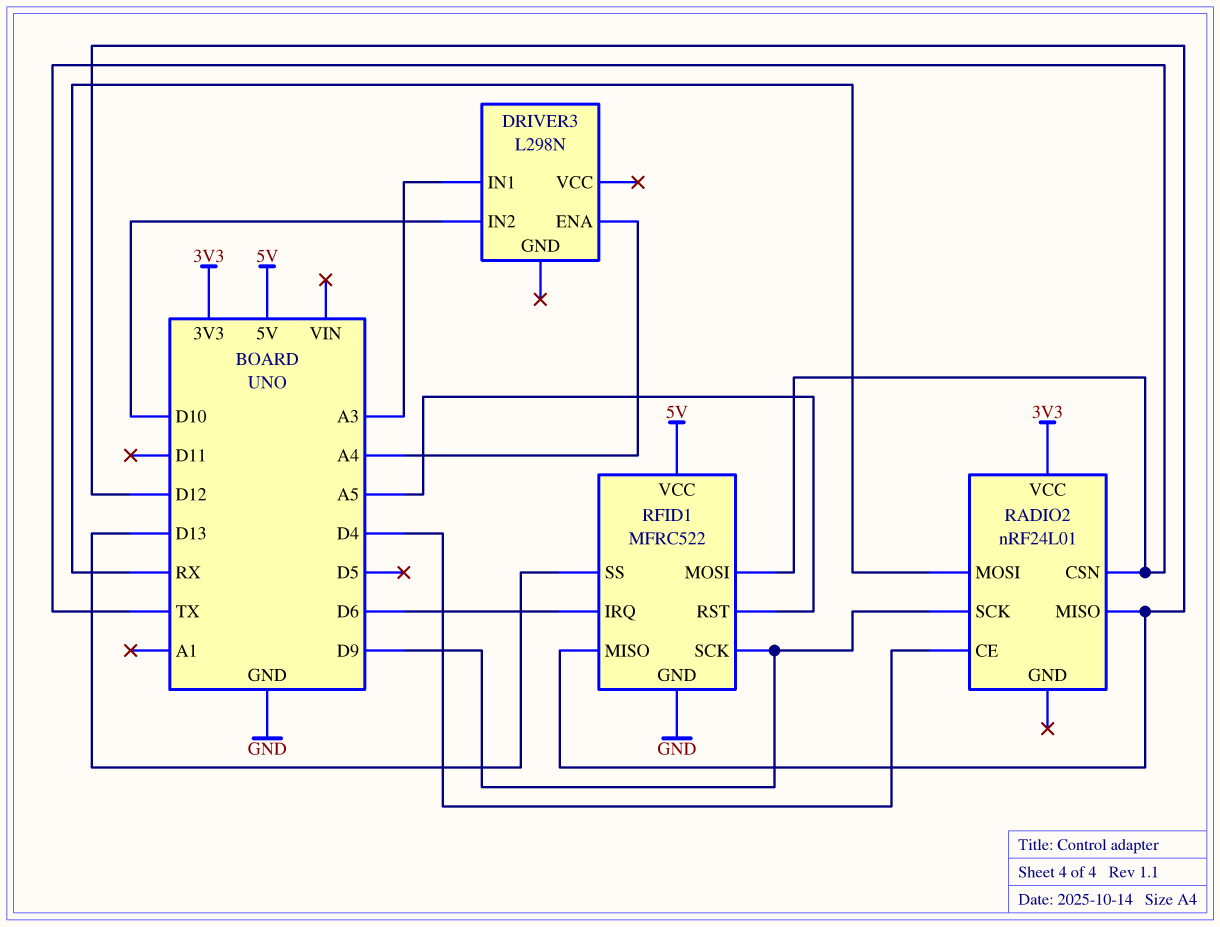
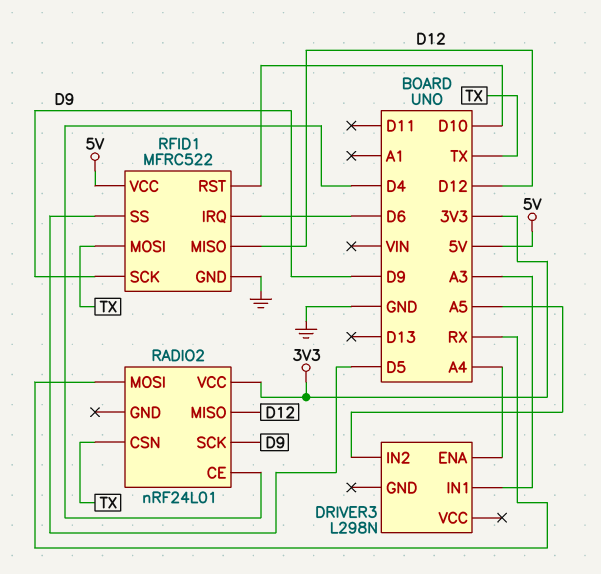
DRIVER3 pin IN2: D10 -> A5
RFID1 pin RST: A5 -> D10
RFID1 pin SS: D13 -> D5

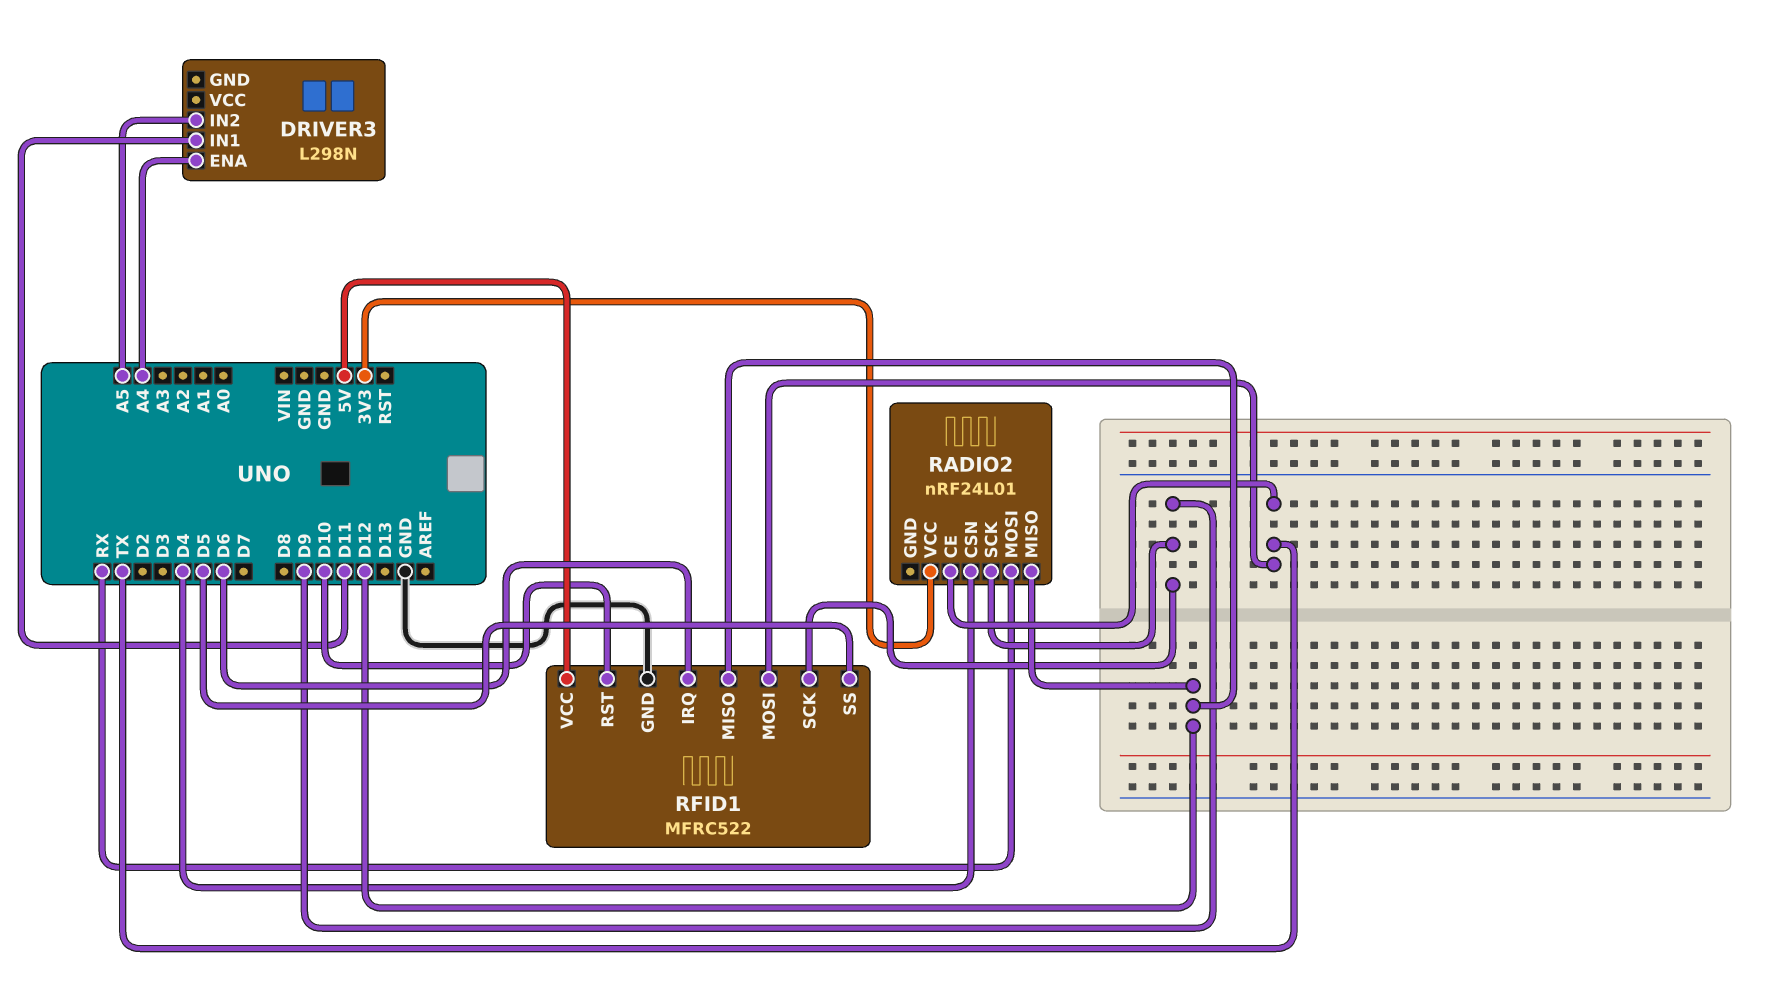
DRIVER3 pin IN1: A3 -> D11
RADIO2 pin CE: D4 -> TX
RADIO2 pin CSN: TX -> D4

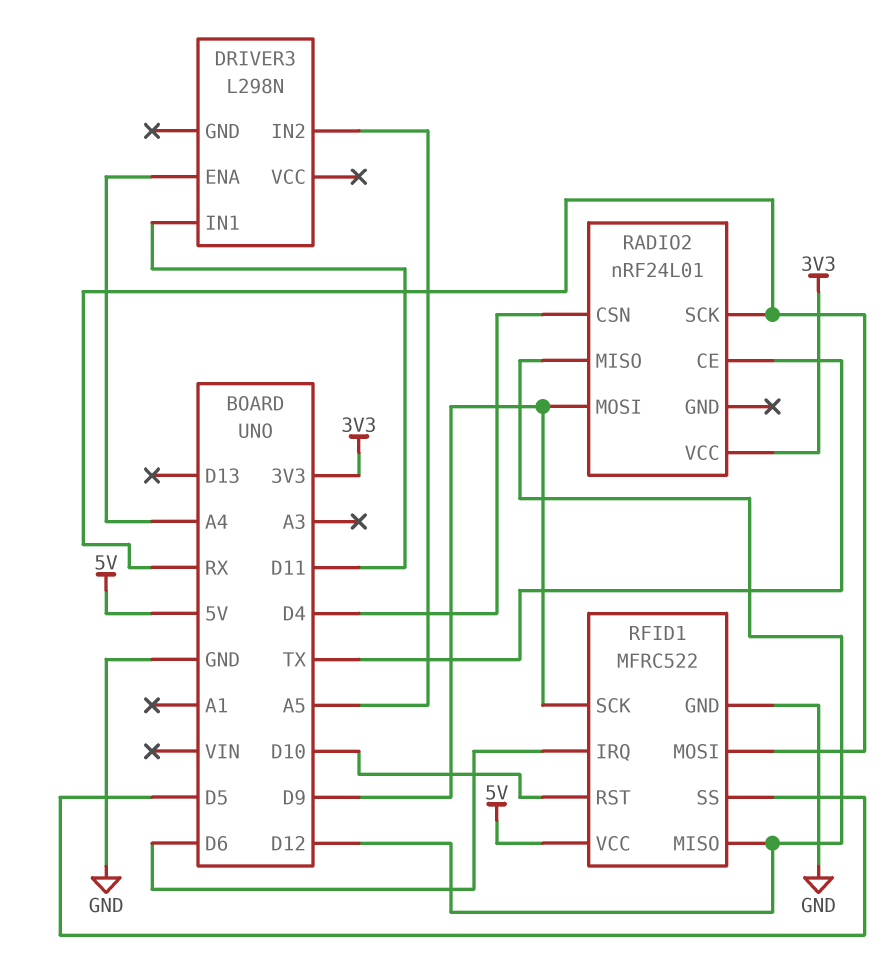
RADIO2 pin MOSI: RX -> D9
RADIO2 pin SCK: D9 -> RX
RFID1 pin MOSI: TX -> RX

